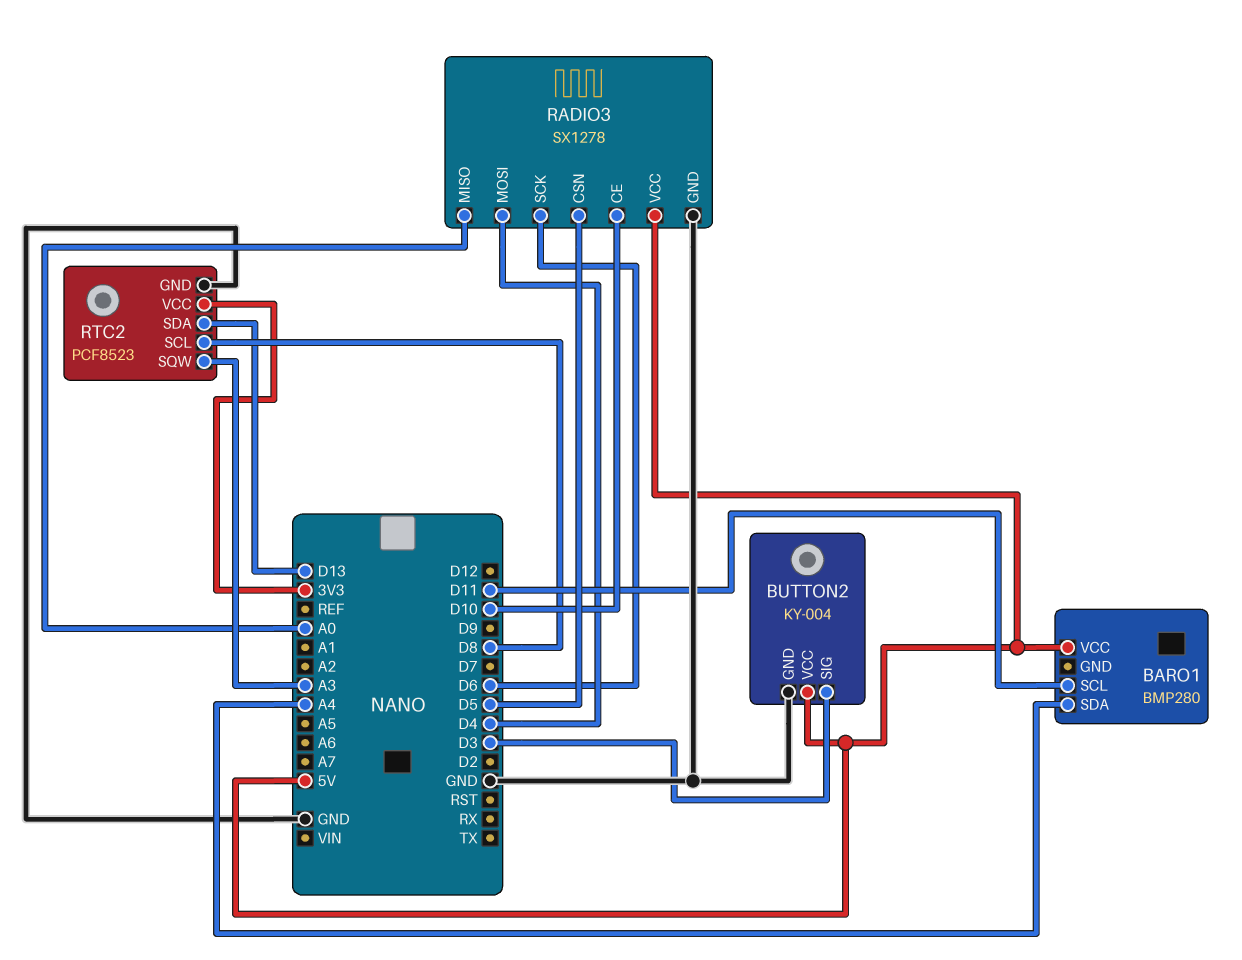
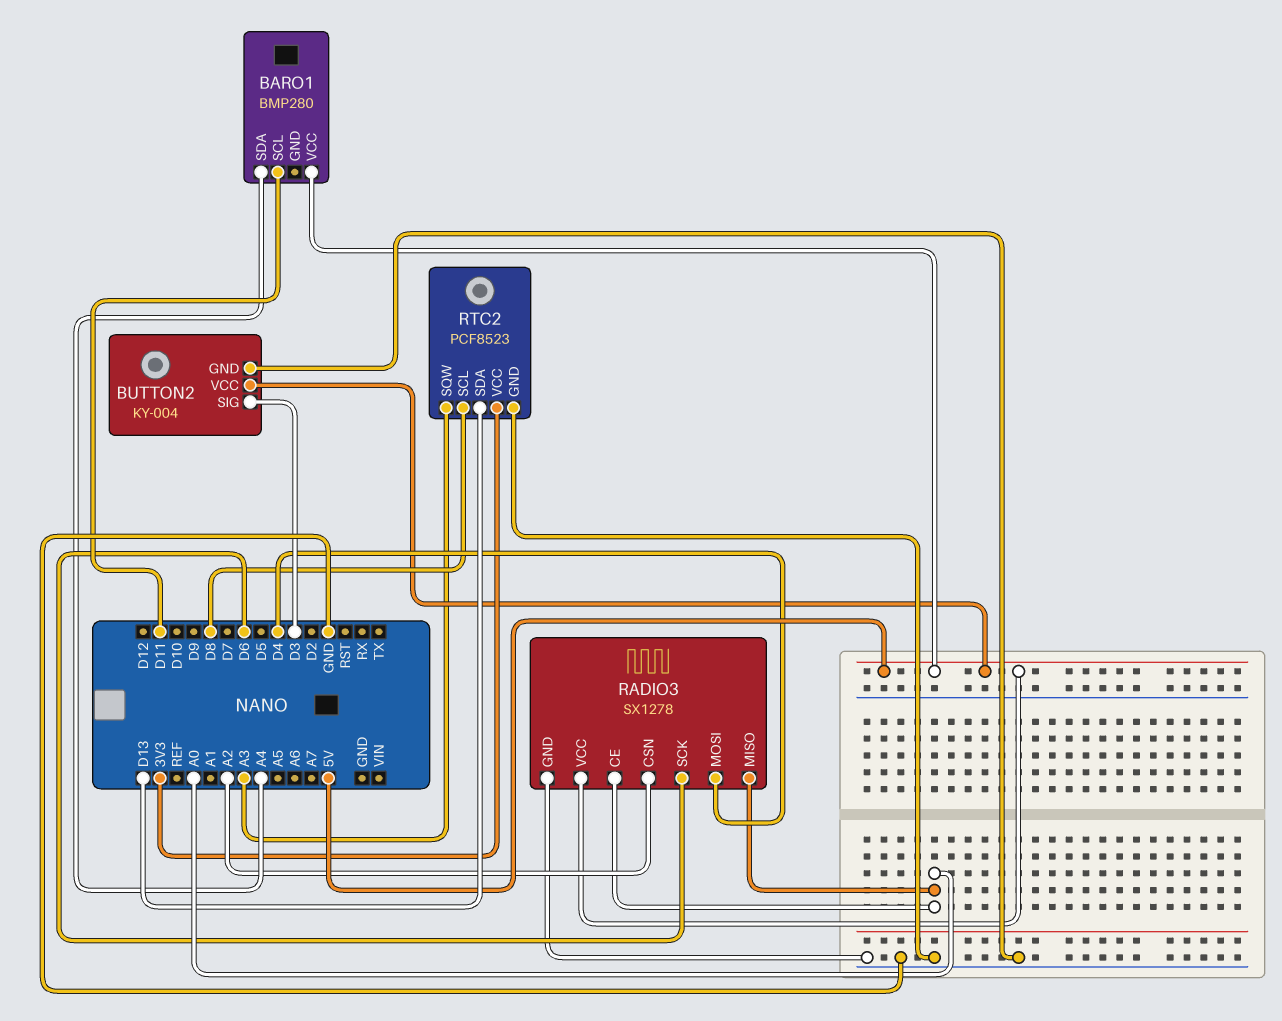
RADIO3 pin CE: D10 -> A0
RADIO3 pin CSN: D5 -> A2

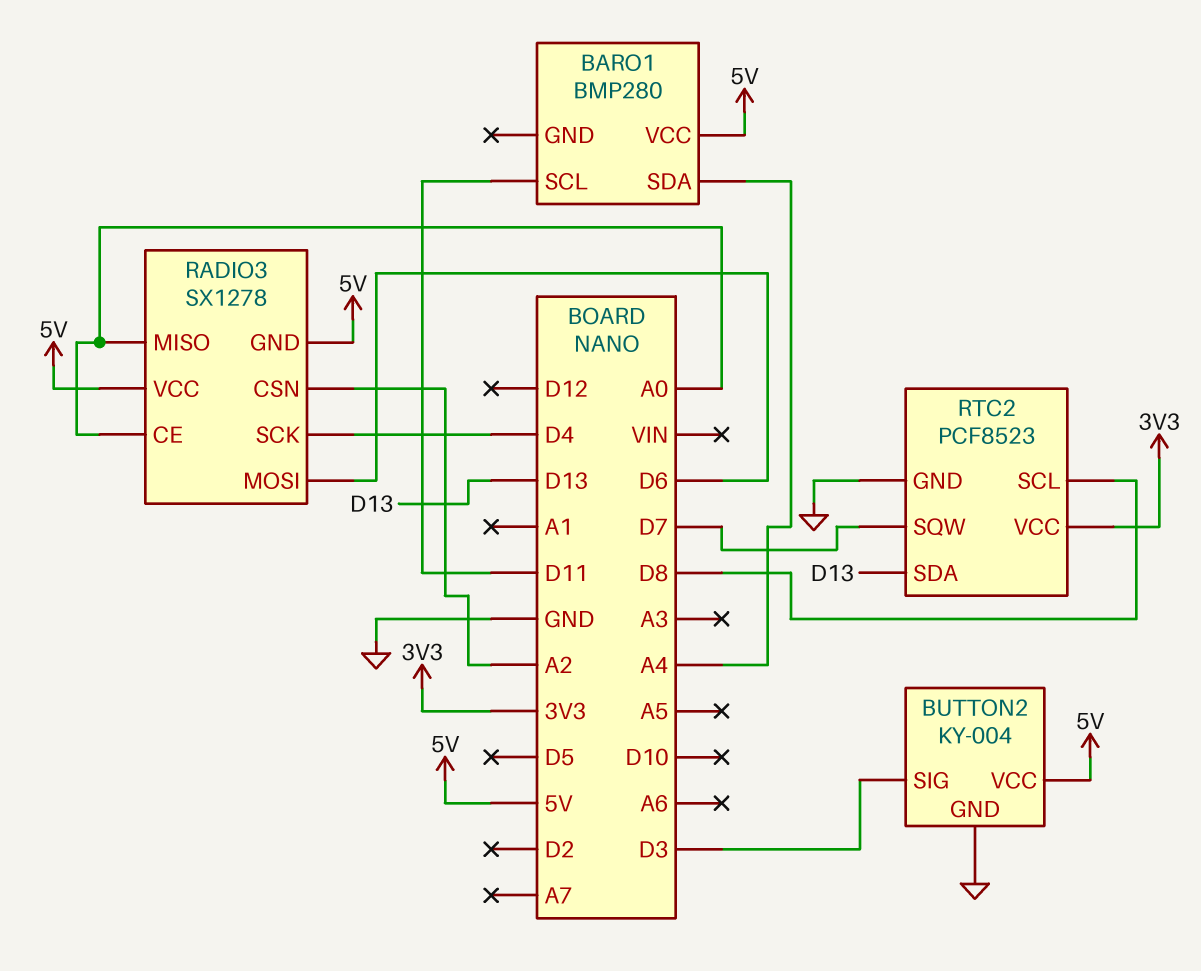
RADIO3 pin GND: GND -> 5V
RADIO3 pin MOSI: D4 -> D6
RADIO3 pin SCK: D6 -> D4
RTC2 pin SQW: A3 -> D7

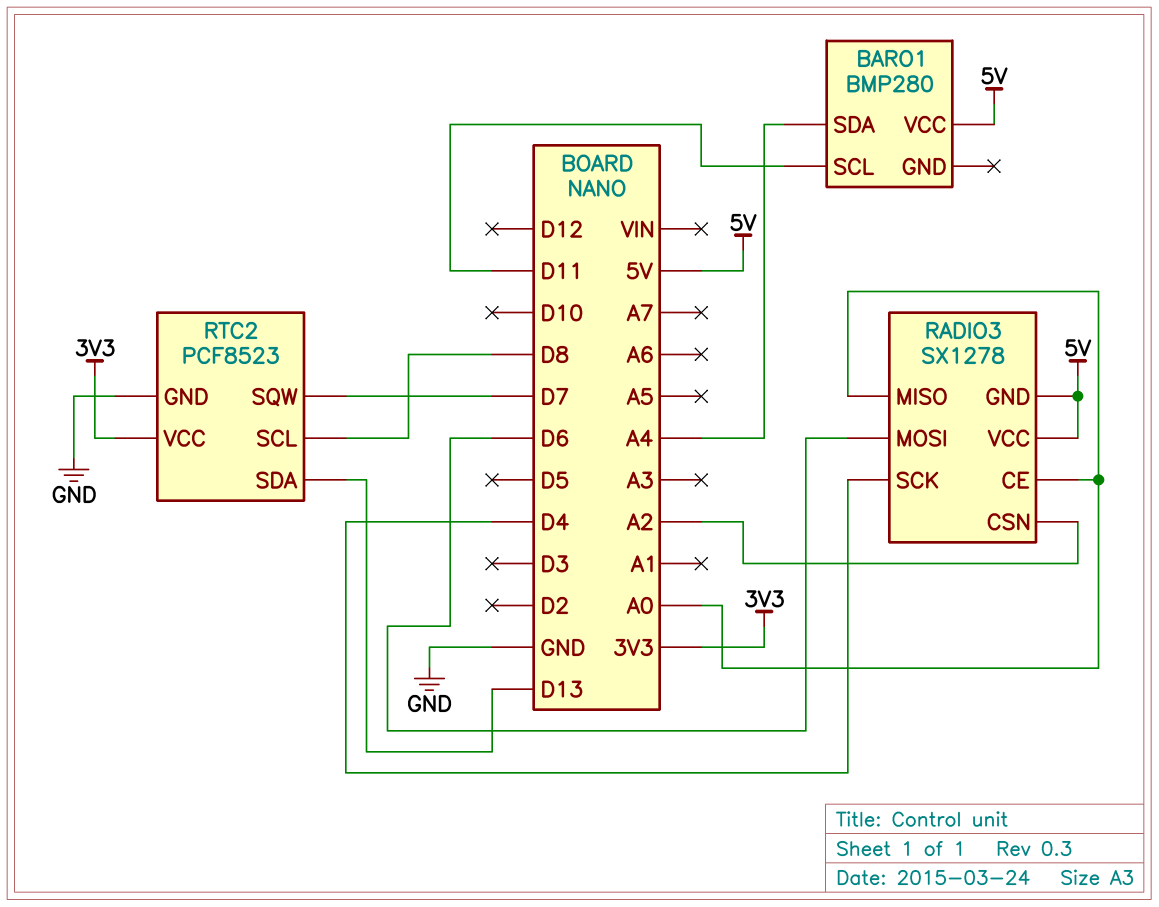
BUTTON2: KY-004 -> none
BUTTON2 pin GND: GND -> none
BUTTON2 pin SIG: D3 -> none
BUTTON2 pin VCC: 5V -> none

